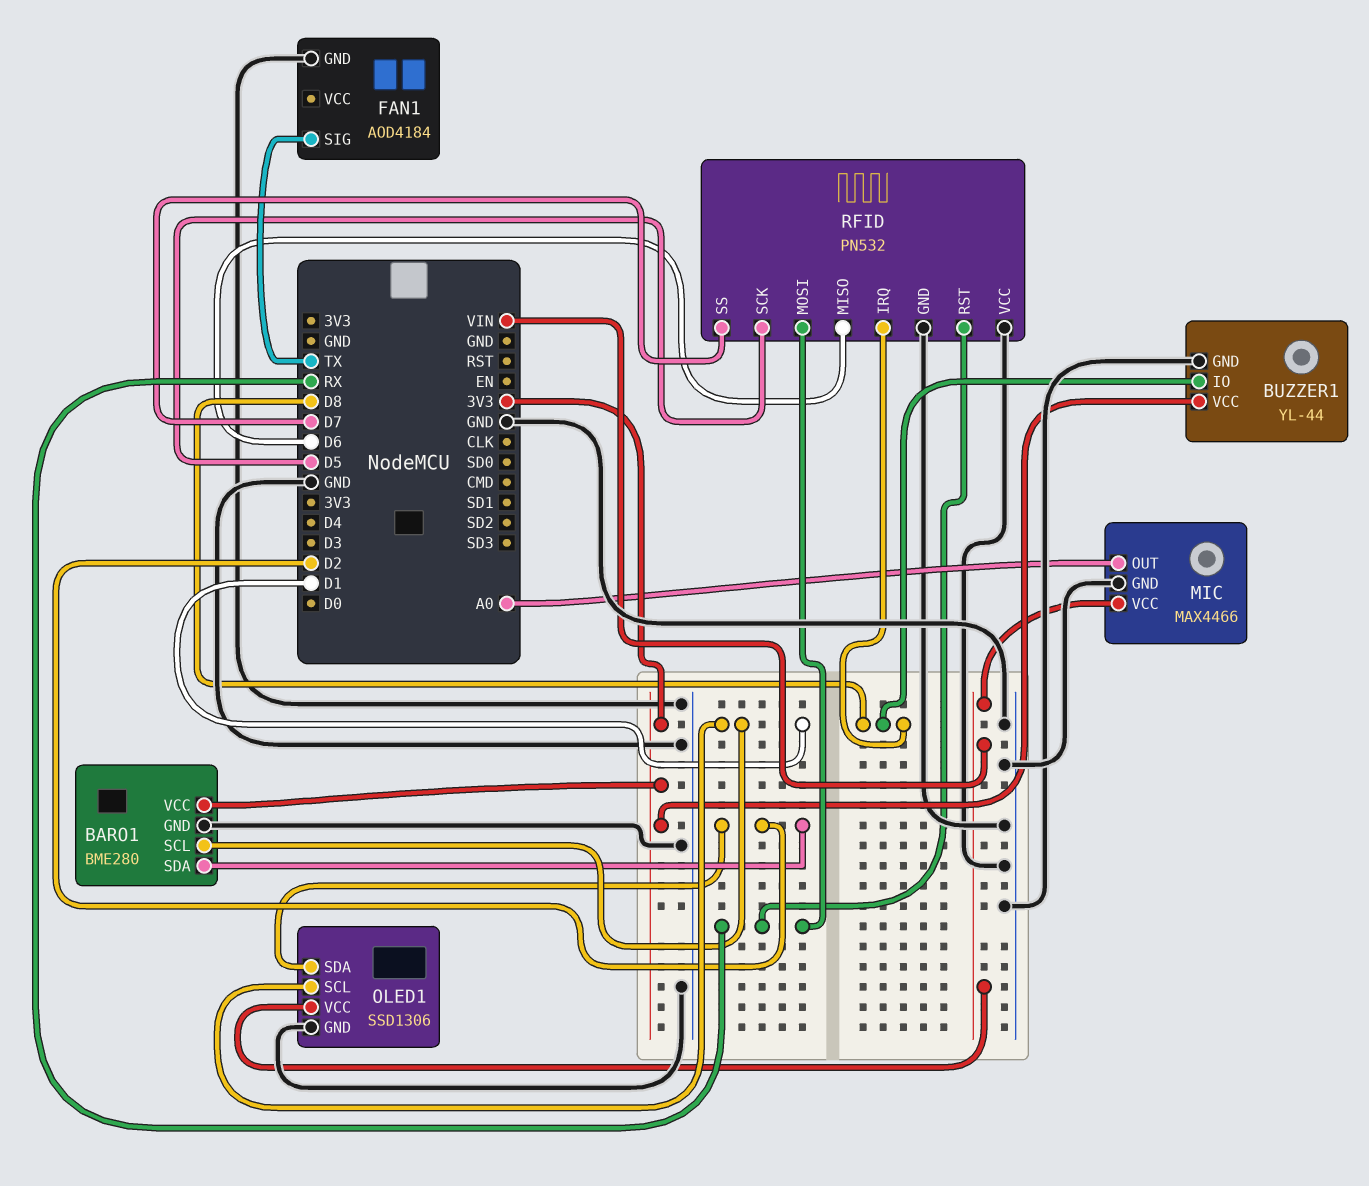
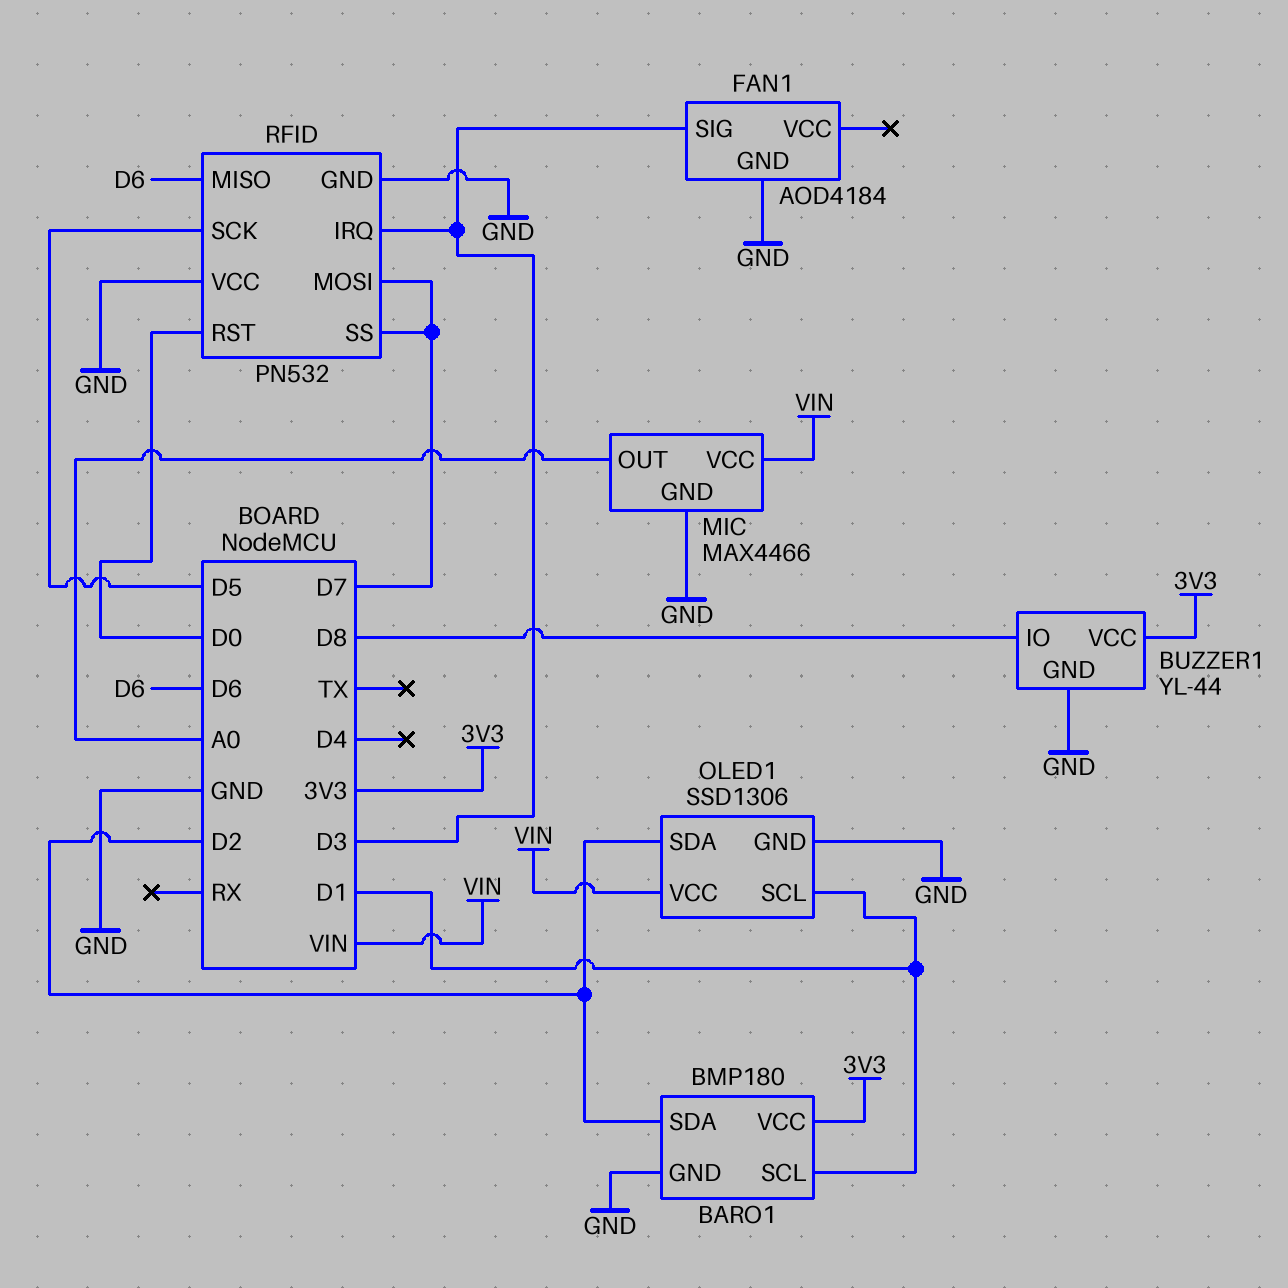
BARO1: BME280 -> BMP180
FAN1 pin SIG: TX -> D3
RFID pin IRQ: D8 -> D3
RFID pin MOSI: RX -> D7
RFID pin RST: RX -> D0

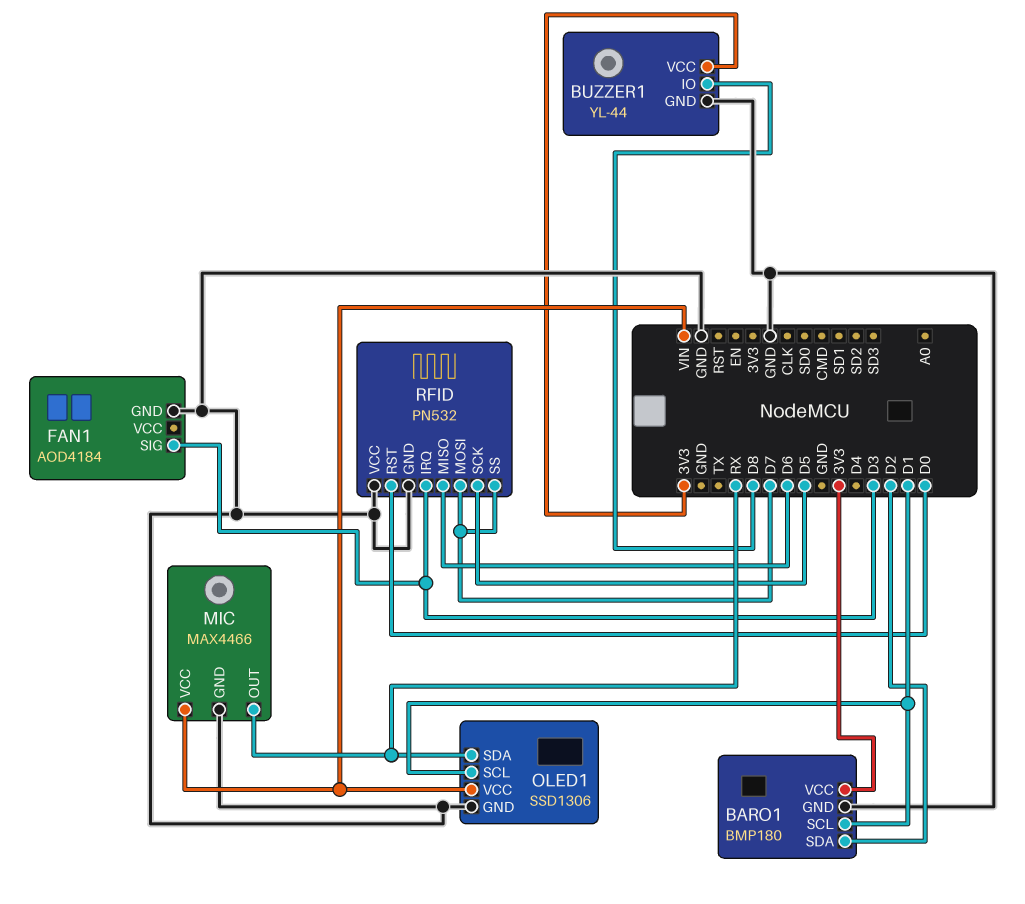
MIC pin OUT: A0 -> RX
OLED1 pin SDA: D2 -> RX

